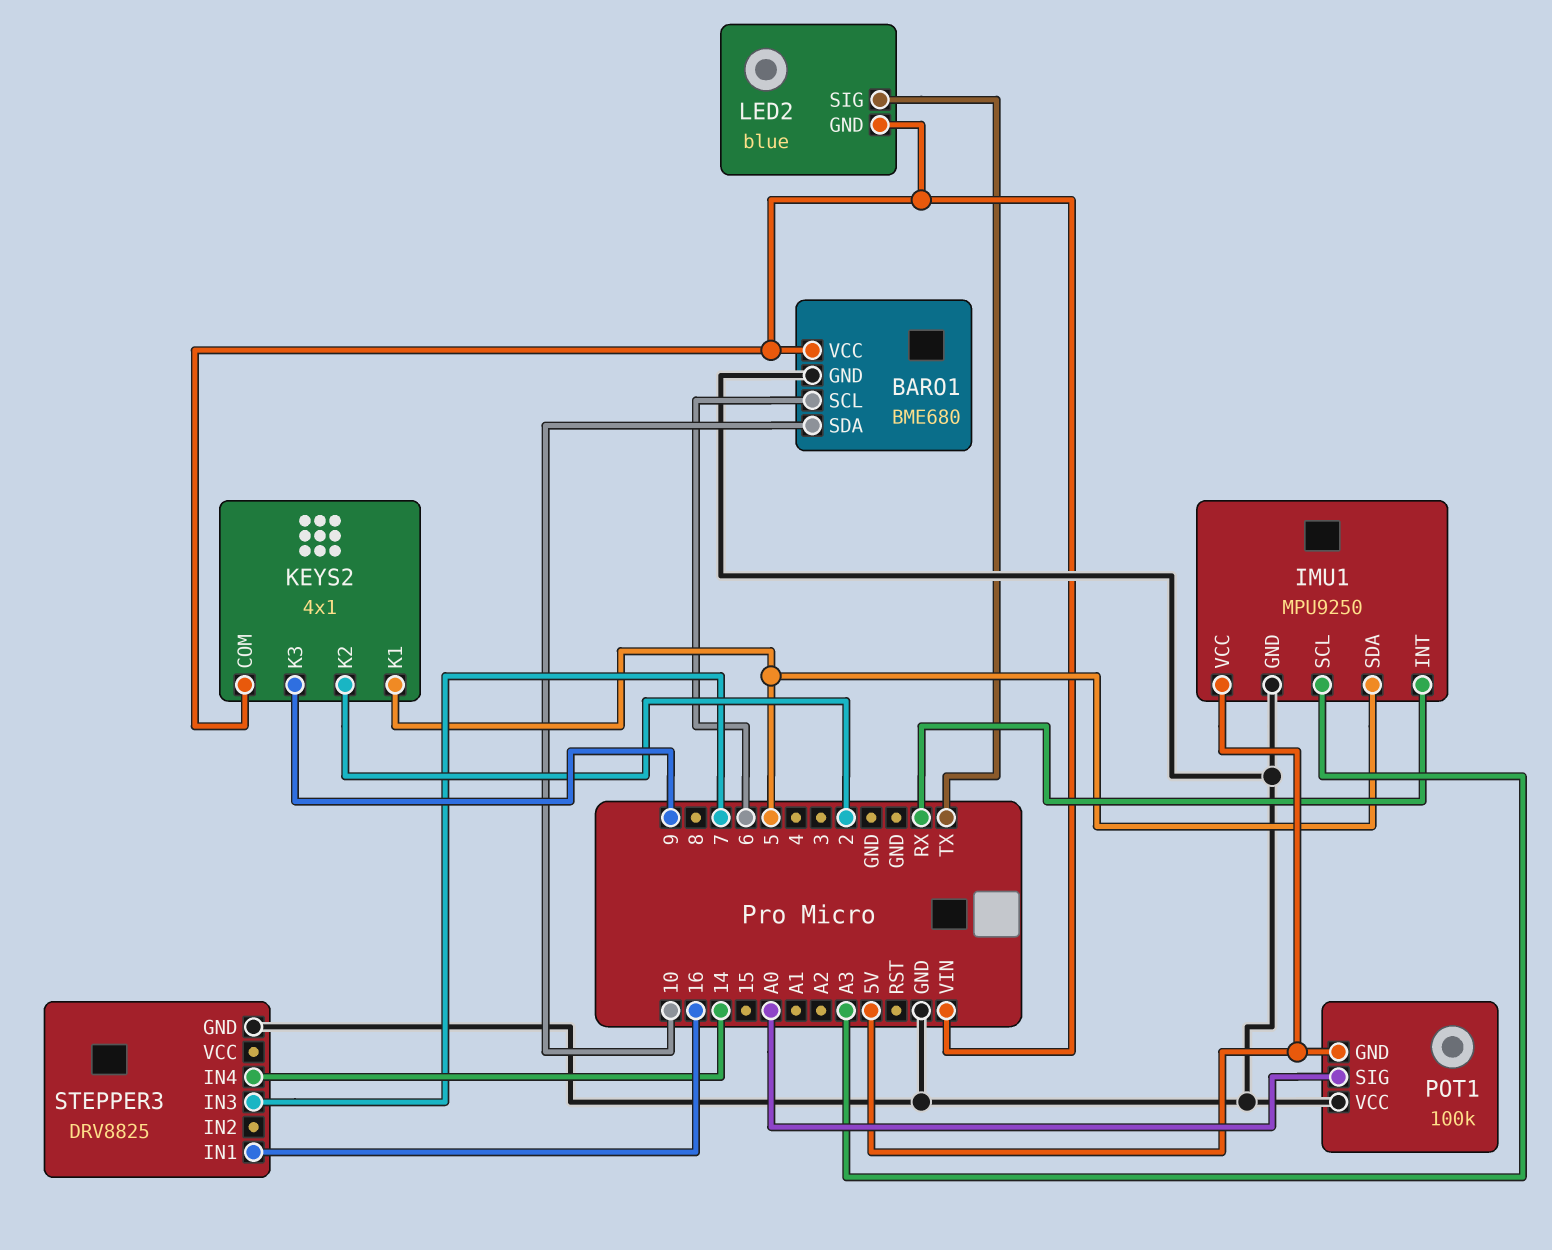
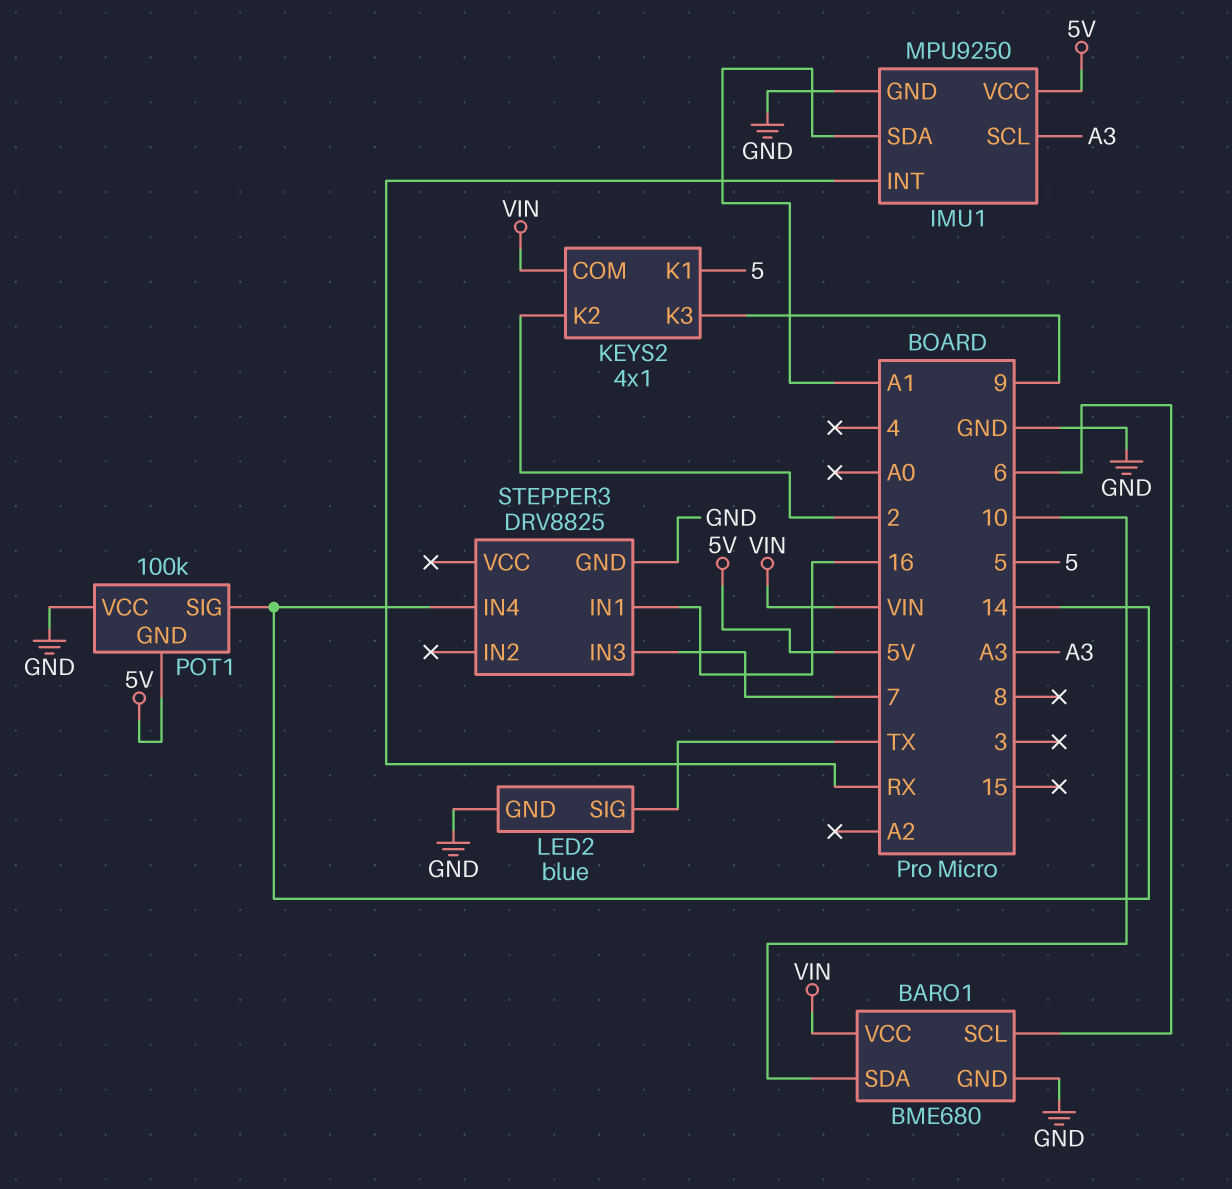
IMU1 pin SDA: 5 -> A1
LED2 pin GND: VIN -> GND
POT1 pin SIG: A0 -> 14

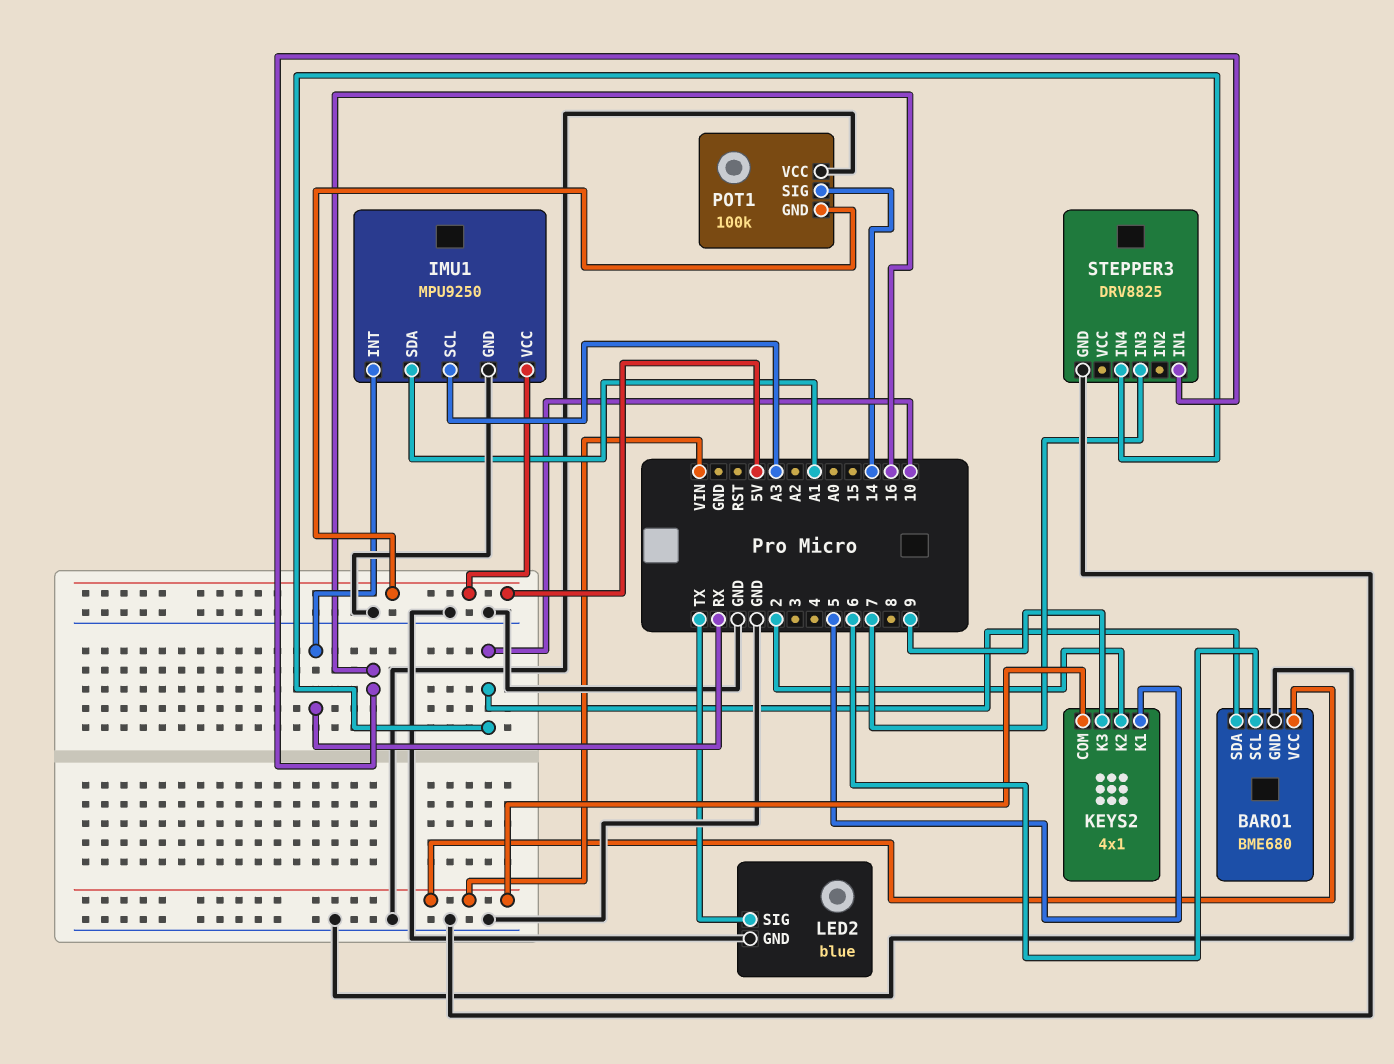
STEPPER3 pin IN4: 14 -> 10

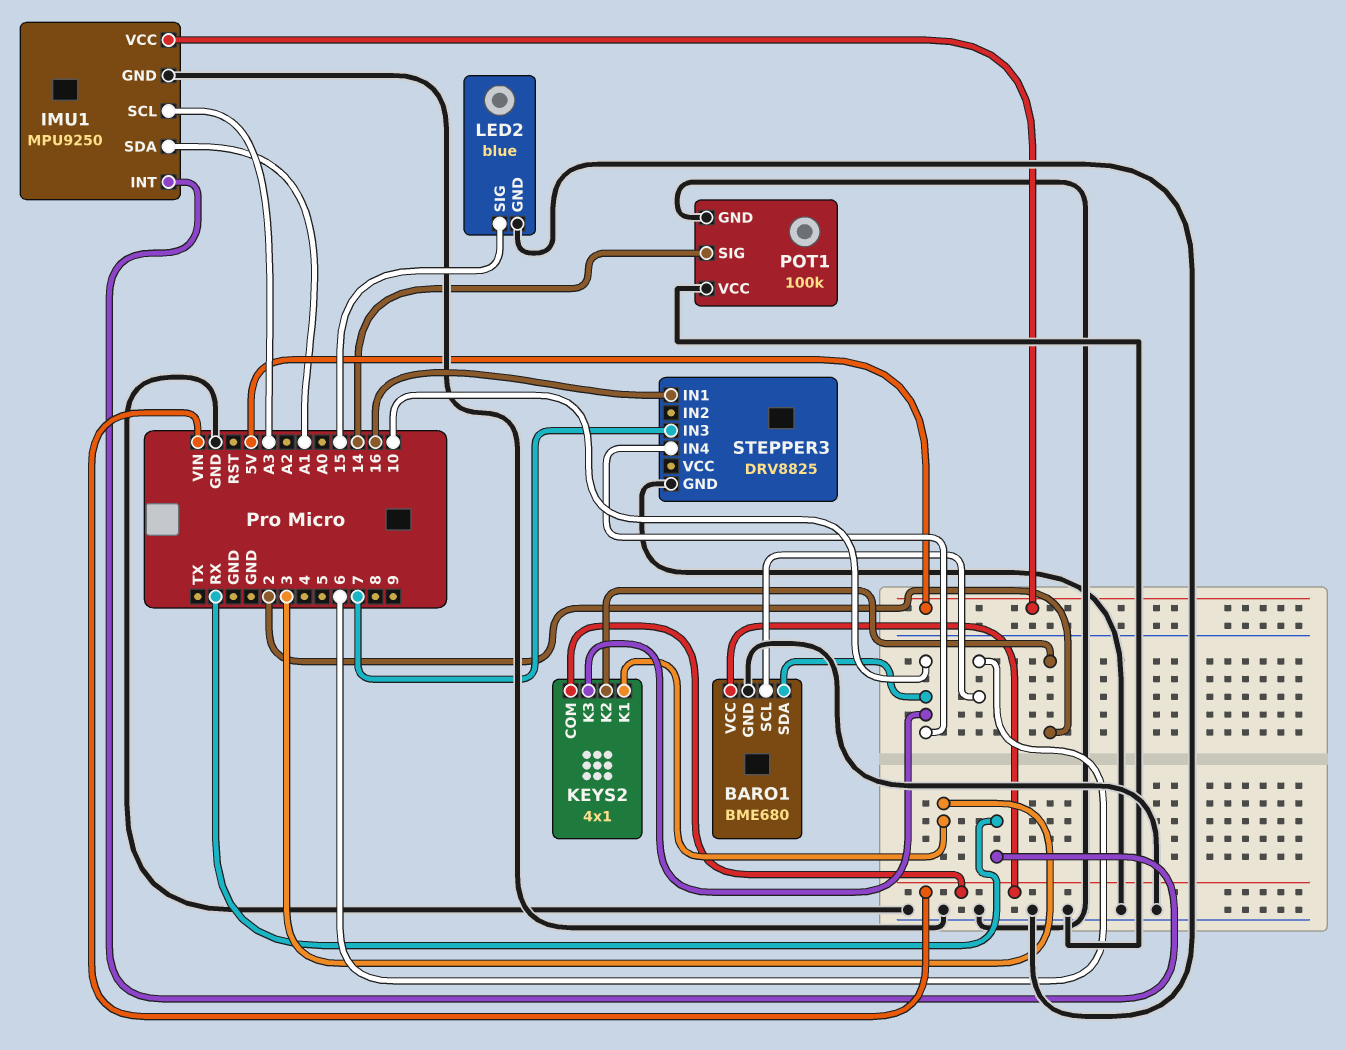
KEYS2 pin K1: 5 -> 3
KEYS2 pin K3: 9 -> 10
LED2 pin SIG: TX -> 15
POT1 pin GND: 5V -> GND

